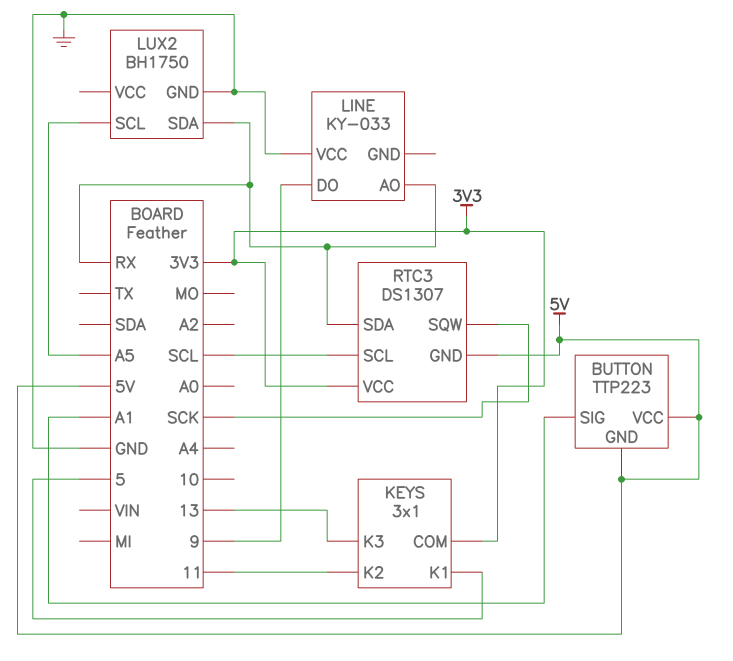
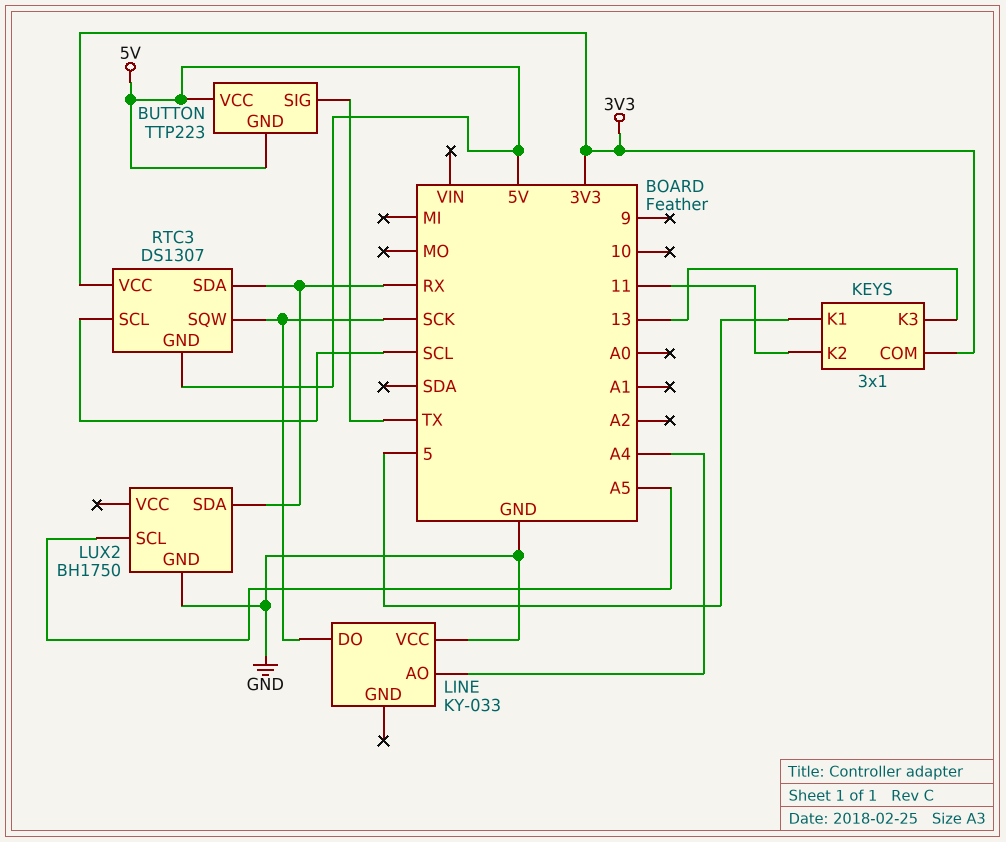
BUTTON pin SIG: A1 -> TX
LINE pin AO: RX -> A4
LINE pin DO: 9 -> SCK

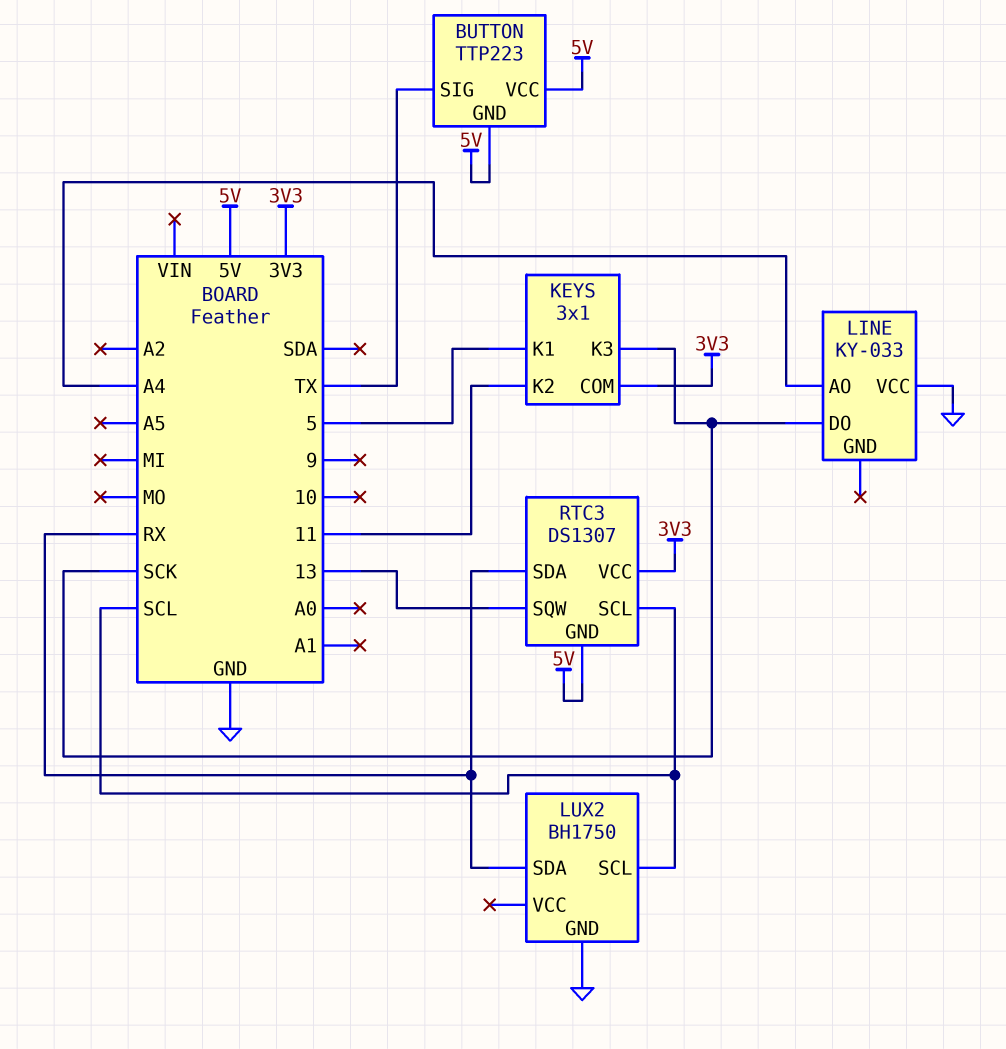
KEYS pin K3: 13 -> SCK
LUX2 pin SCL: A5 -> SCL
RTC3 pin SQW: SCK -> 13

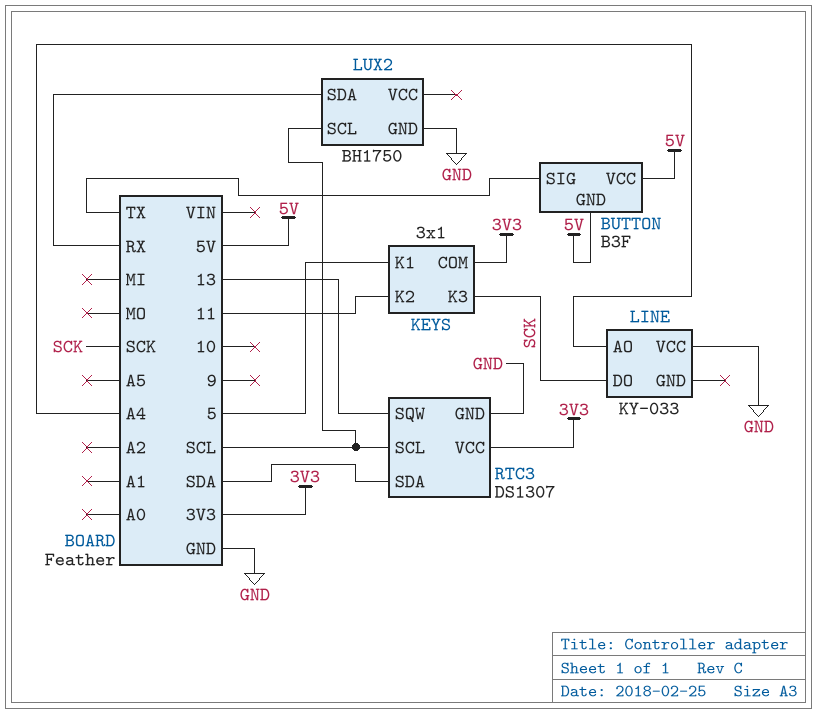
BUTTON: TTP223 -> B3F
RTC3 pin GND: 5V -> GND
RTC3 pin SDA: RX -> SDA

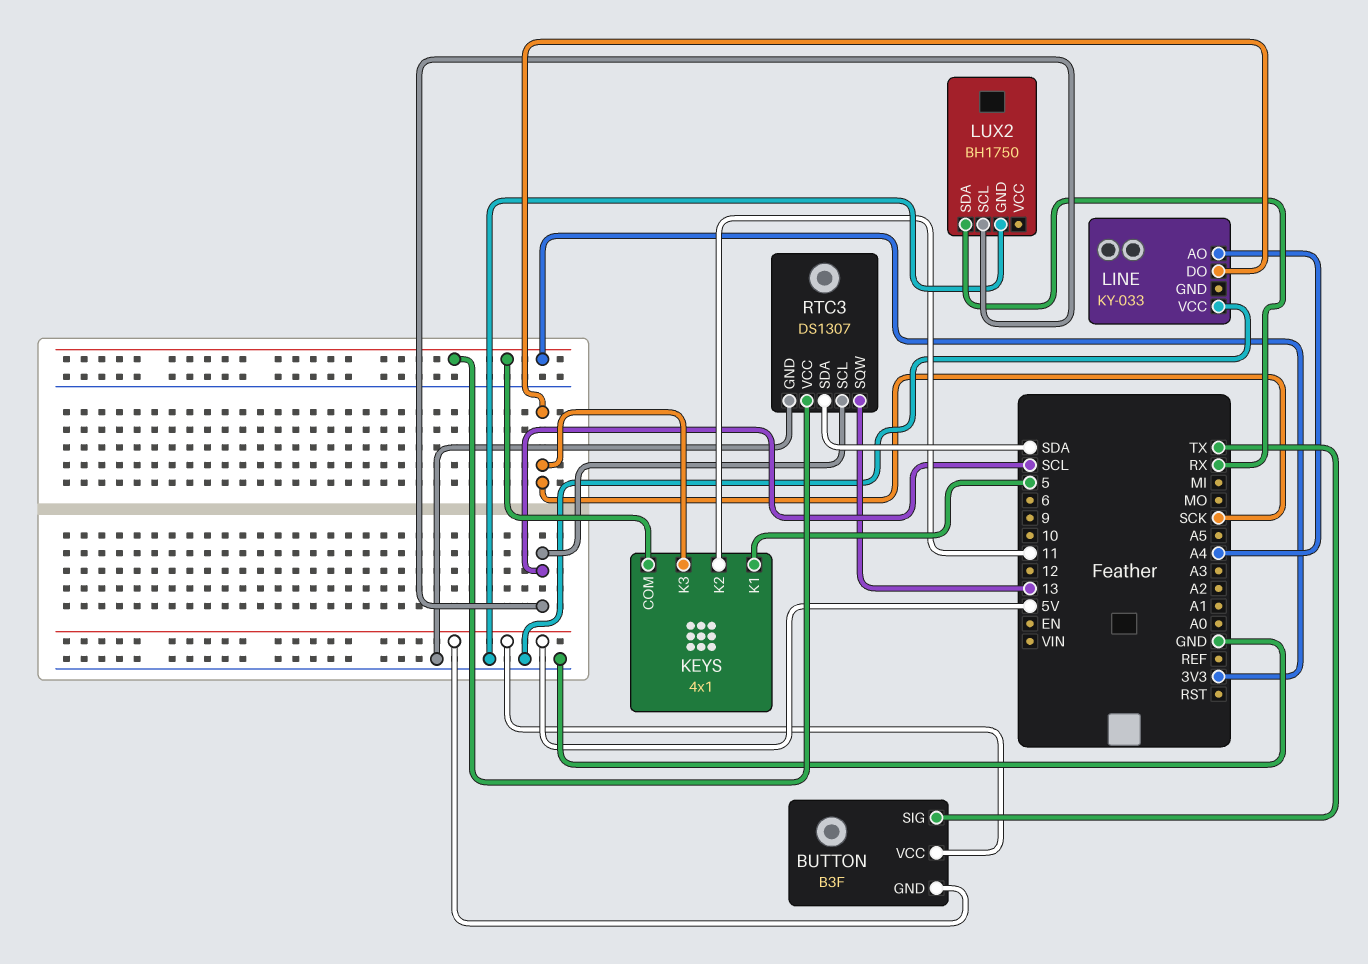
KEYS: 3x1 -> 4x1

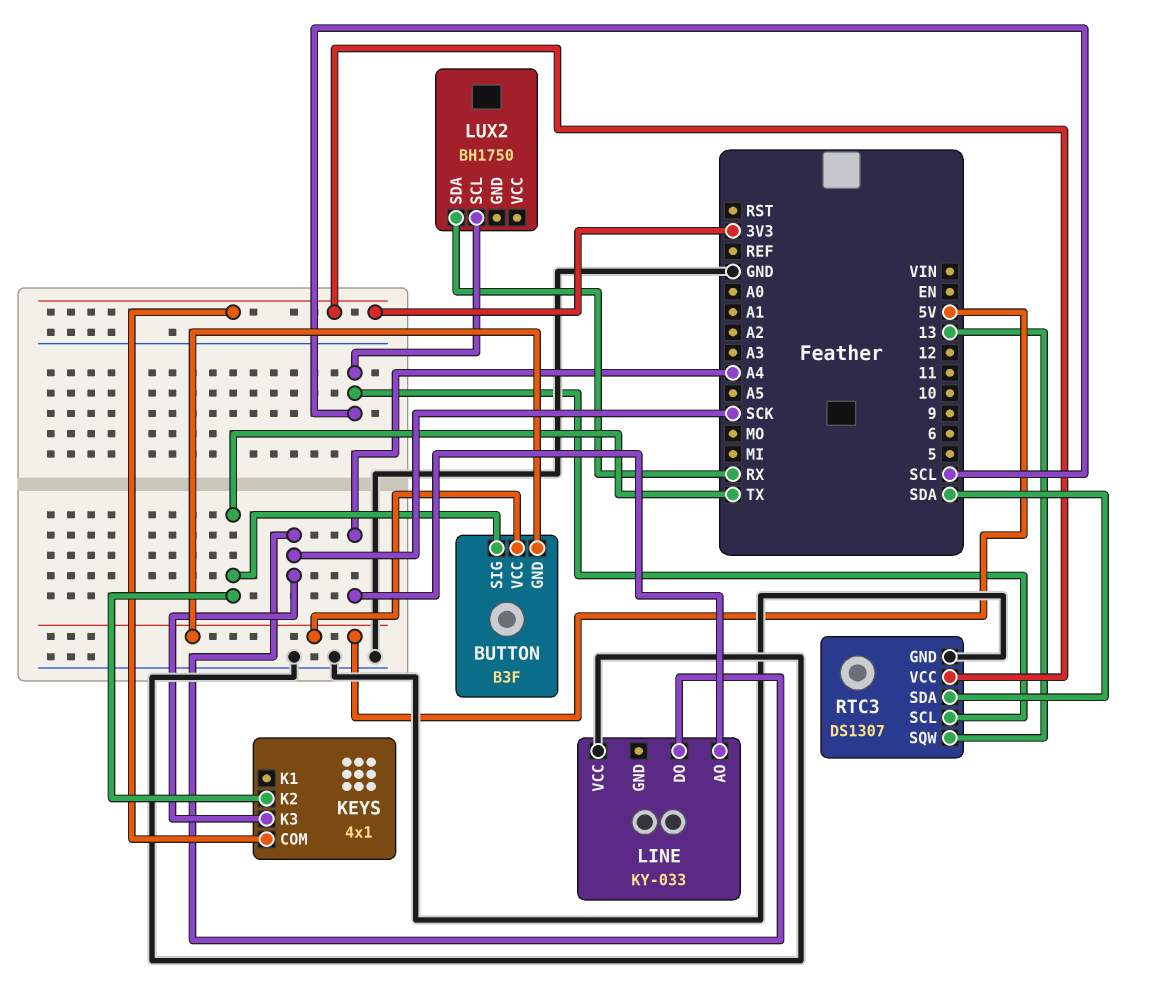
KEYS pin K1: 5 -> none
KEYS pin K2: 11 -> TX
LUX2 pin GND: GND -> none

